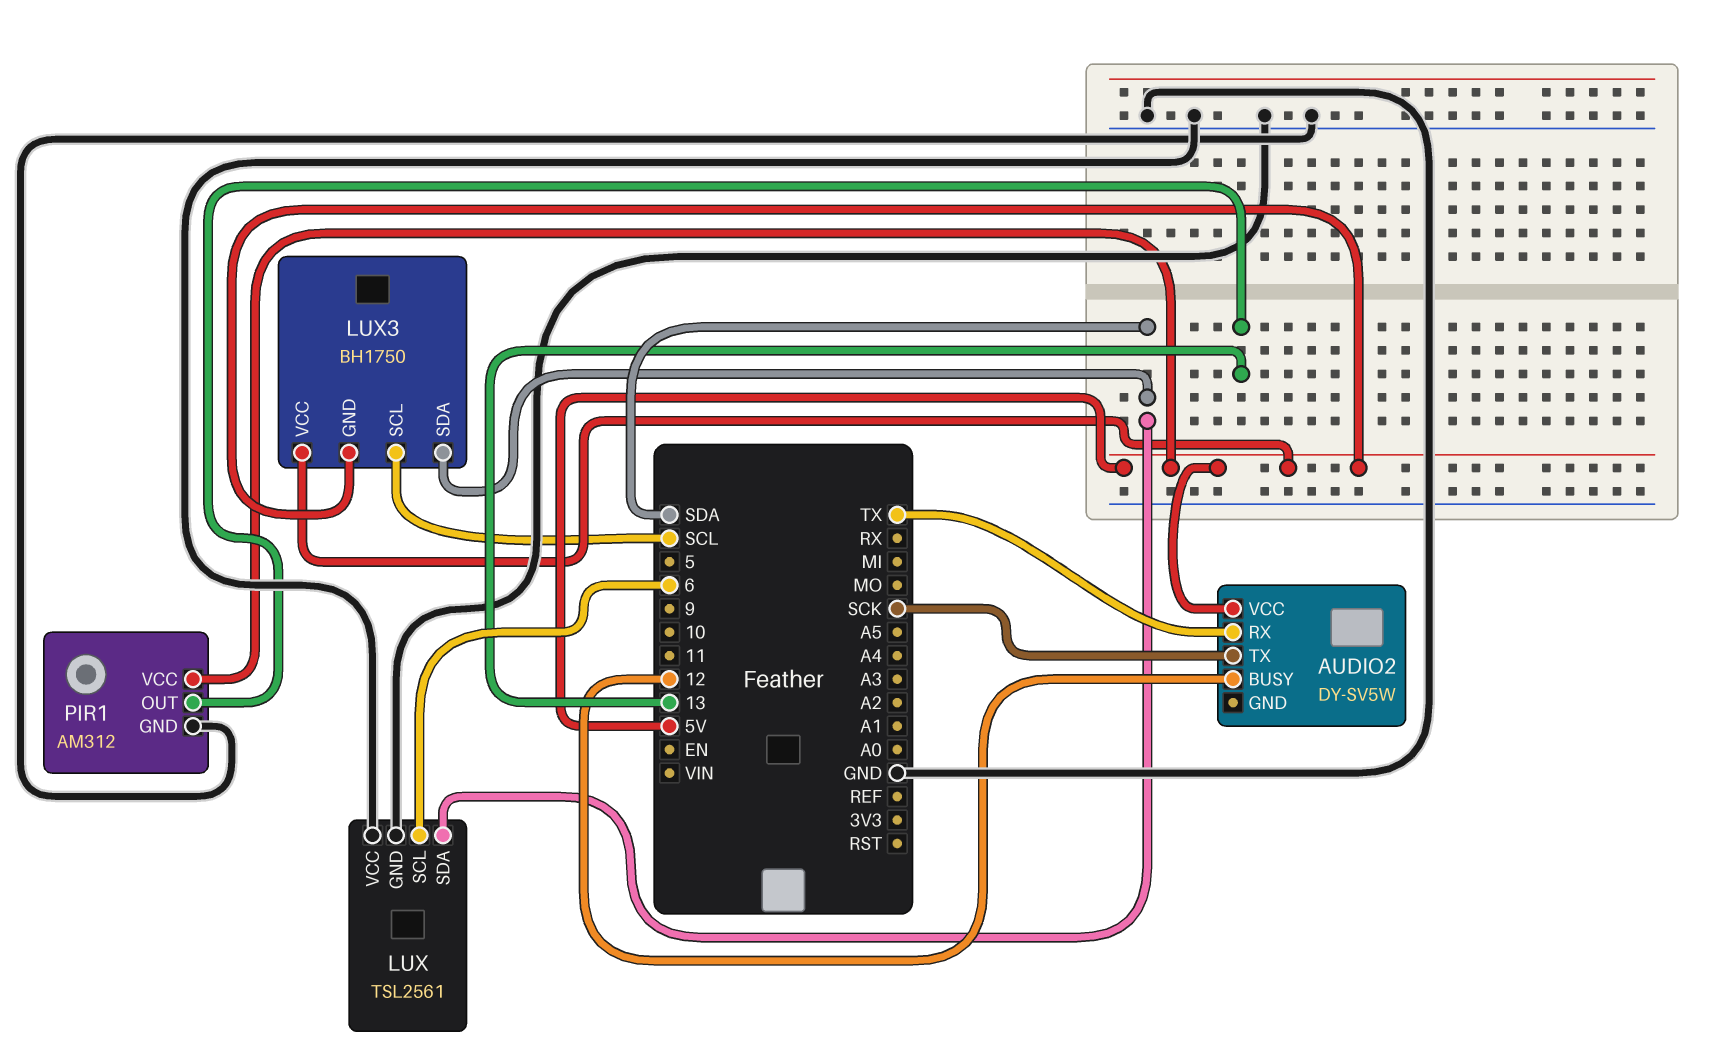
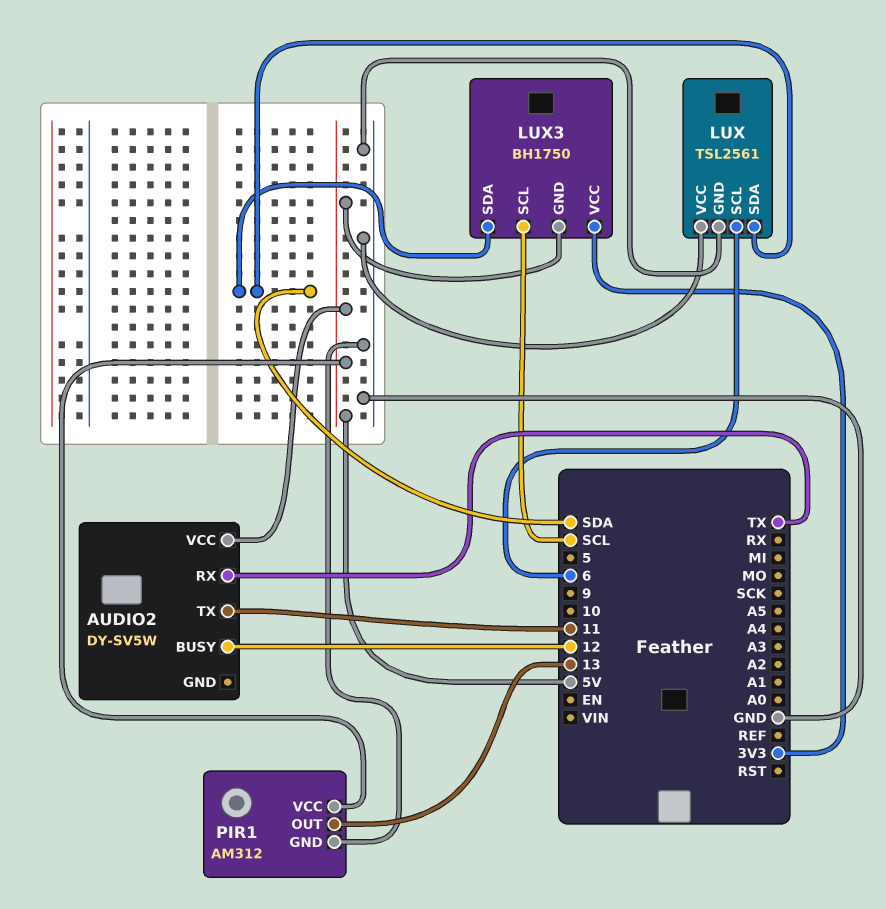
AUDIO2 pin TX: SCK -> 11
LUX3 pin VCC: 5V -> 3V3

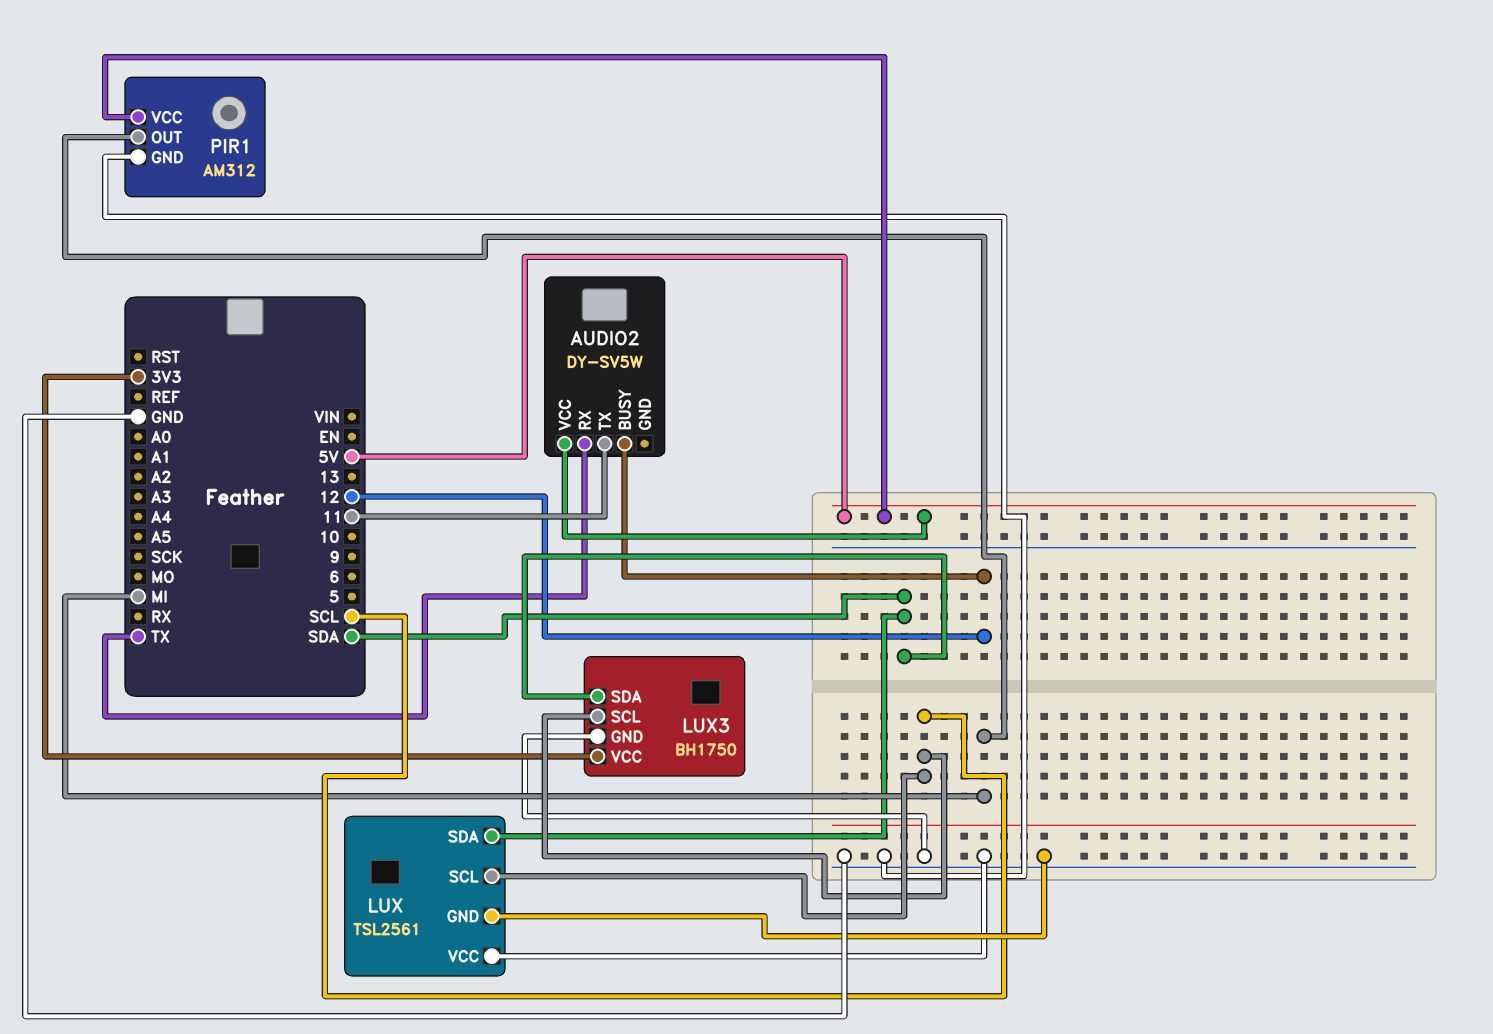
LUX pin SCL: 6 -> SCL
LUX3 pin GND: 5V -> GND
PIR1 pin OUT: 13 -> MI

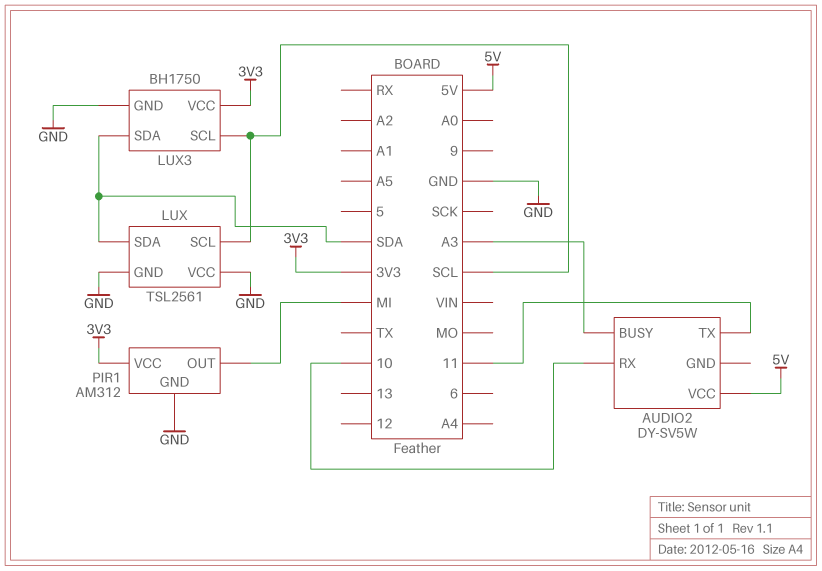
AUDIO2 pin BUSY: 12 -> A3
AUDIO2 pin RX: TX -> 10
PIR1 pin VCC: 5V -> 3V3

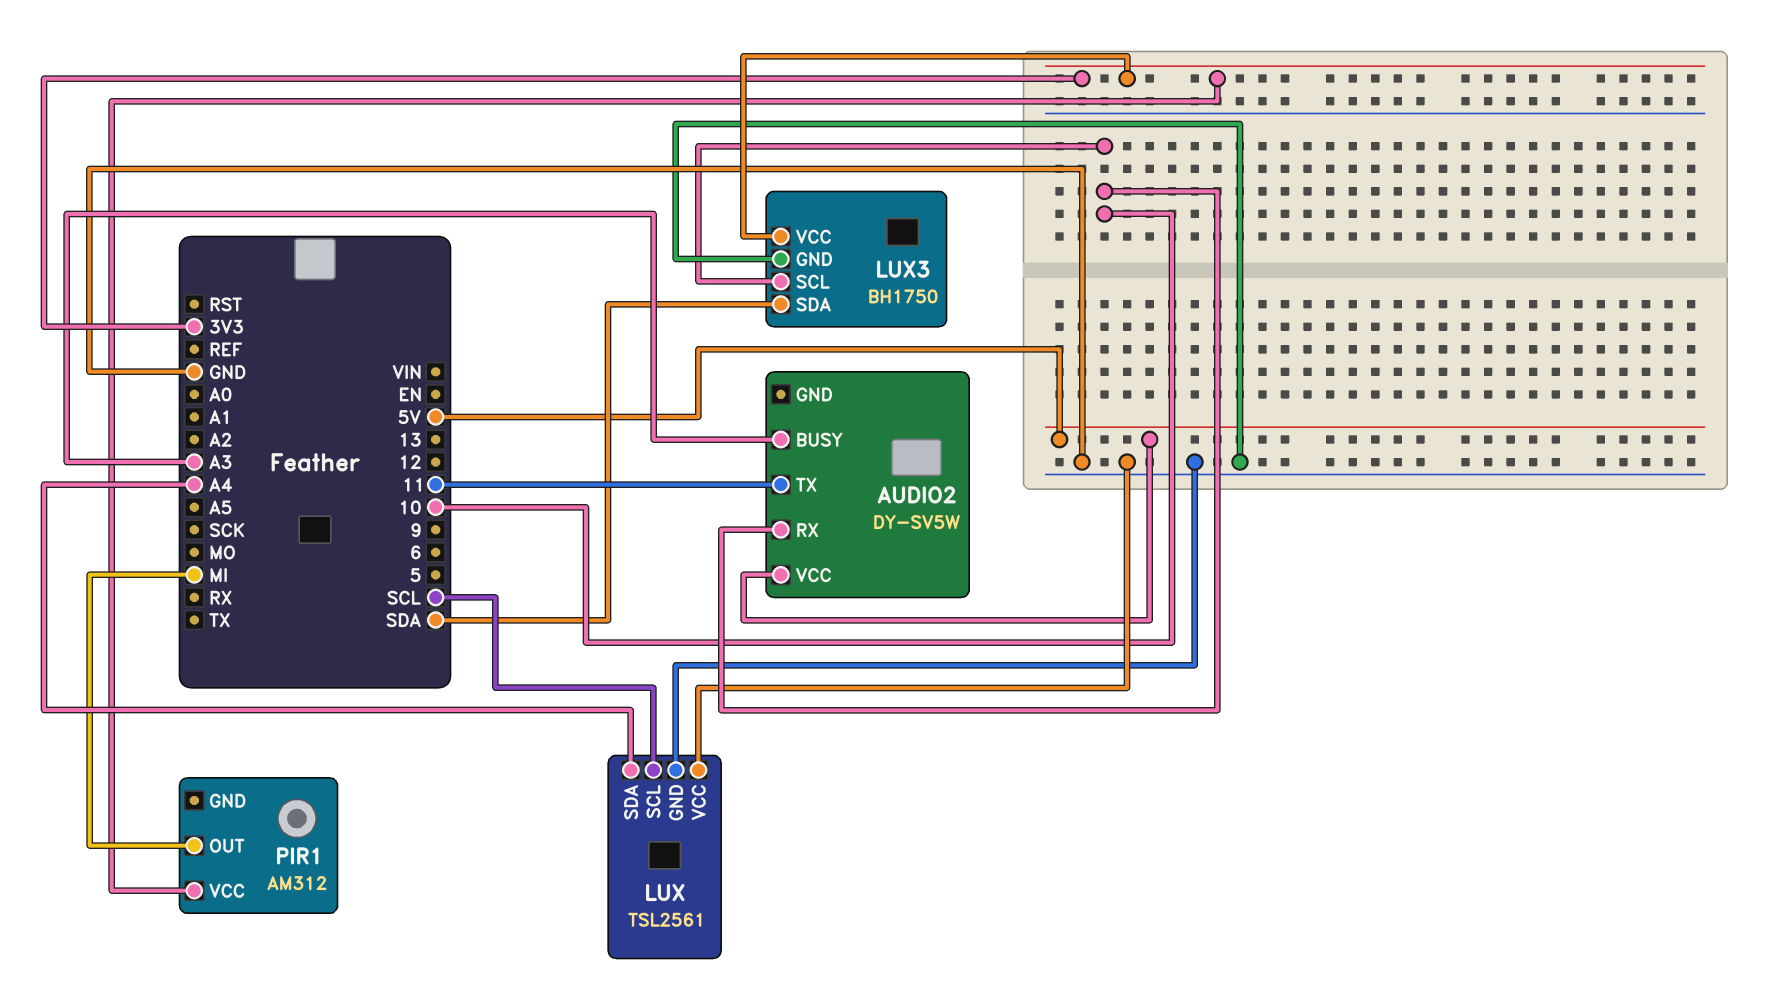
LUX pin SDA: SDA -> A4
LUX3 pin SCL: SCL -> 10
PIR1 pin GND: GND -> none

